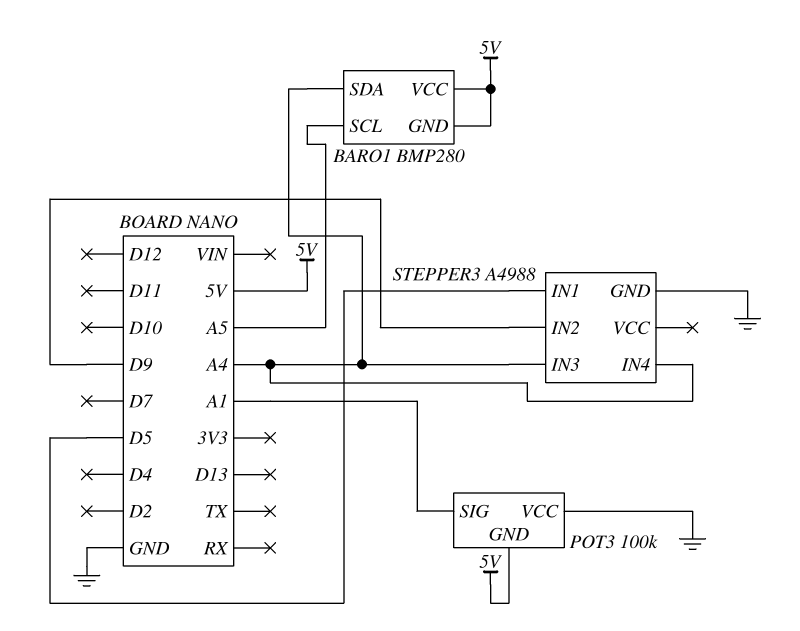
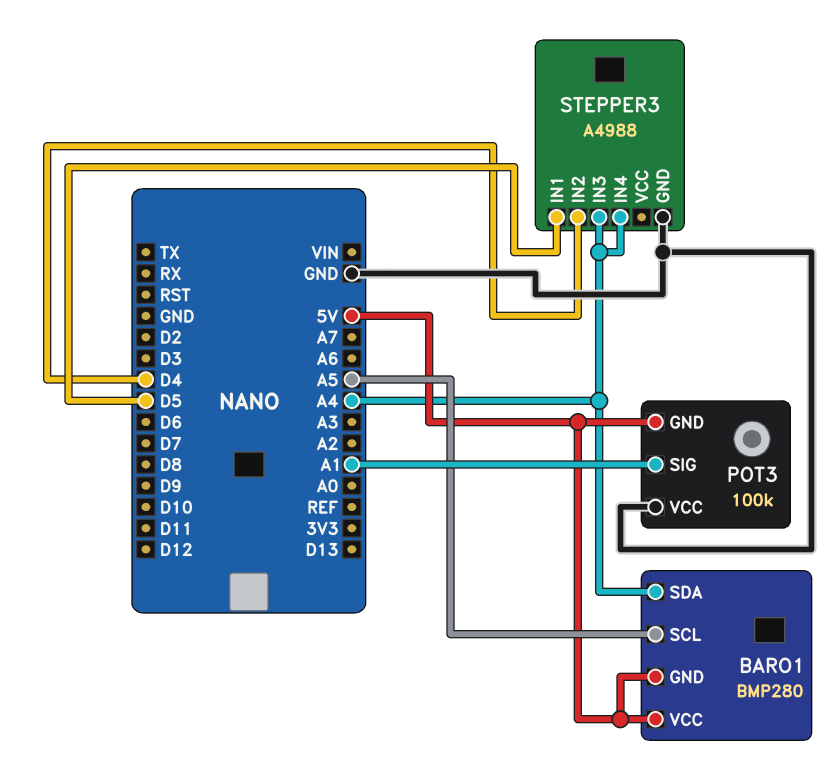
STEPPER3 pin IN2: D9 -> D4

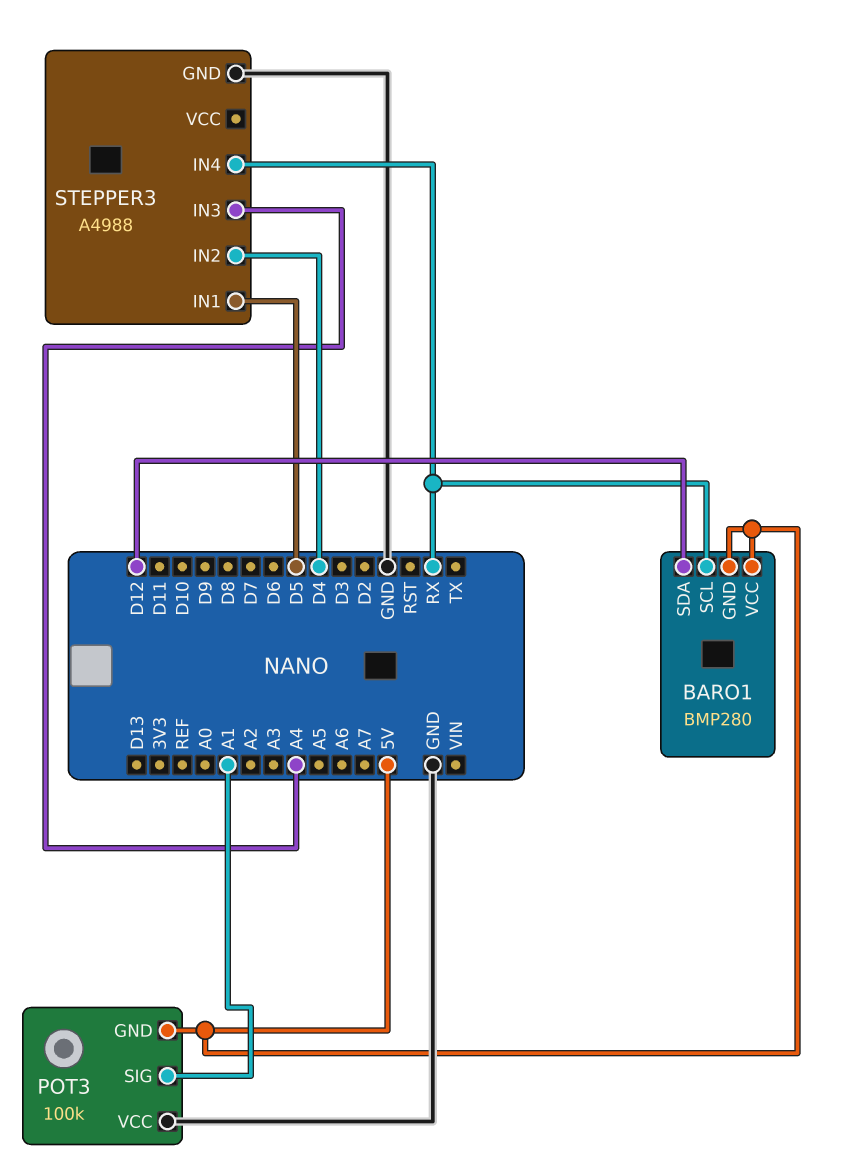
BARO1 pin SCL: A5 -> RX
BARO1 pin SDA: A4 -> D12
STEPPER3 pin IN4: A4 -> RX

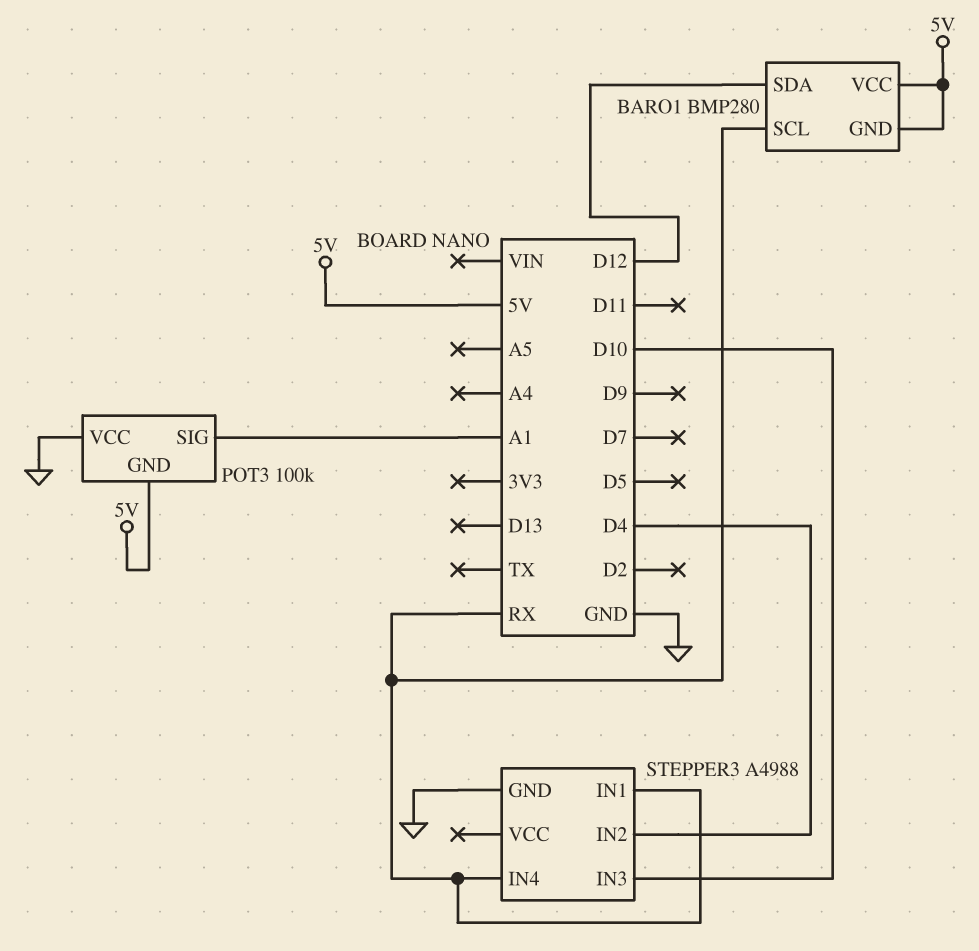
STEPPER3 pin IN1: D5 -> RX
STEPPER3 pin IN3: A4 -> D10

